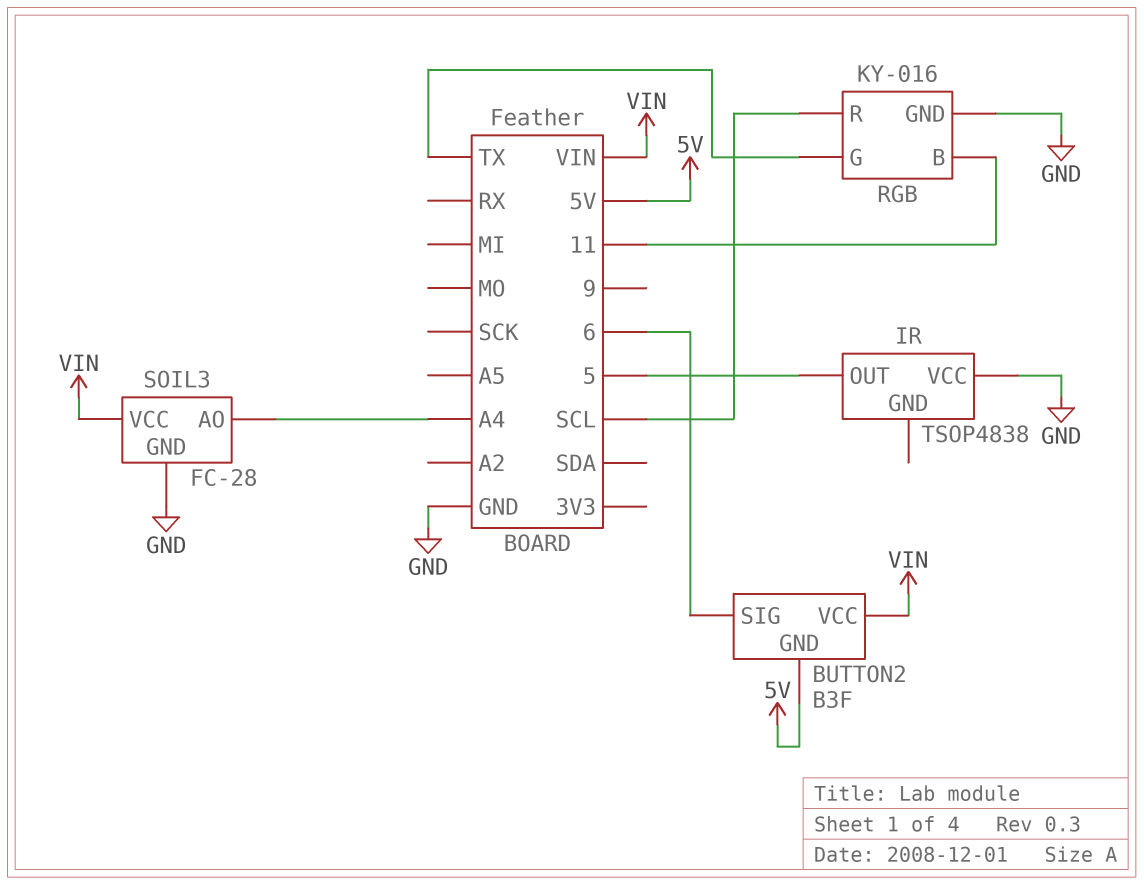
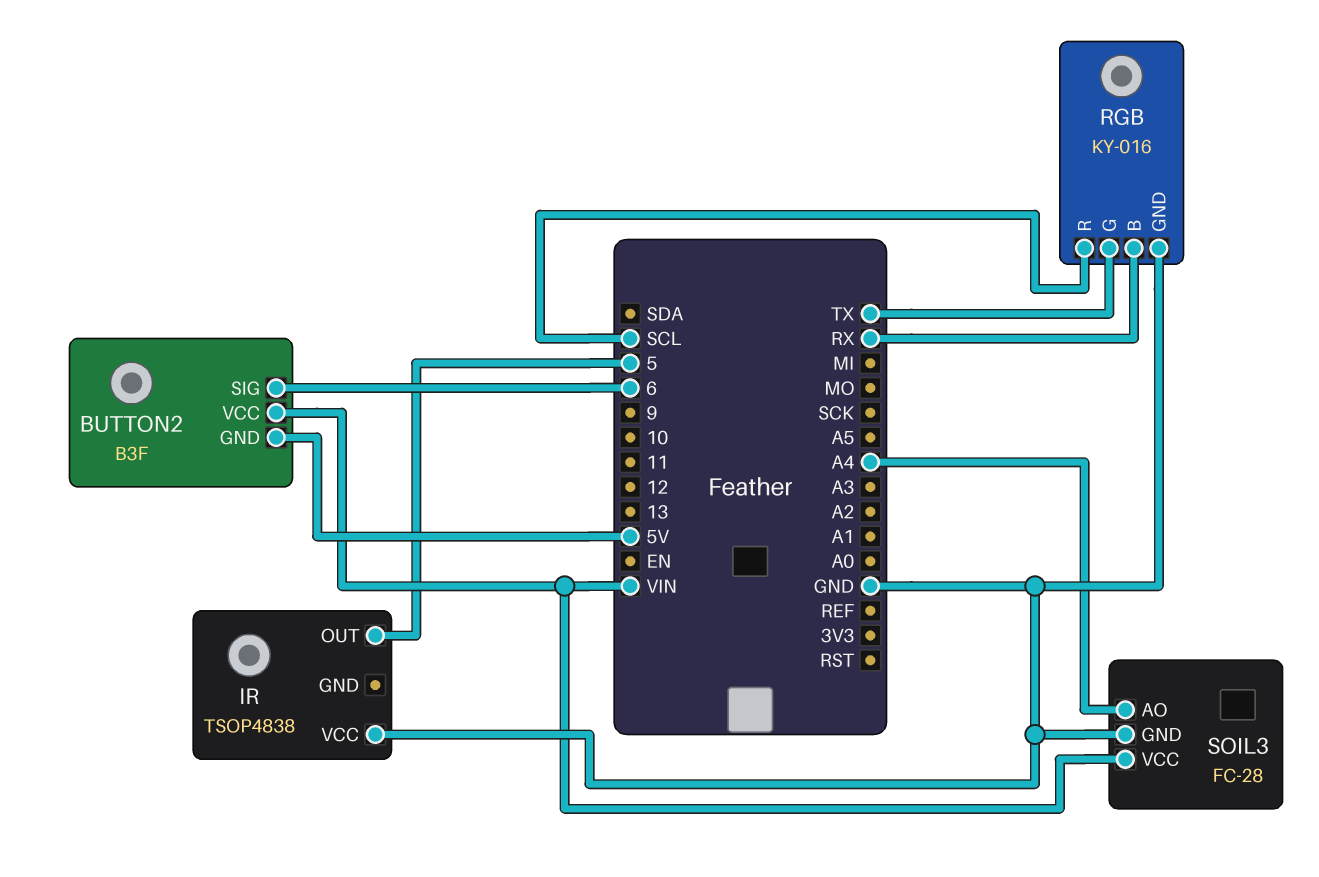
RGB pin B: 11 -> RX

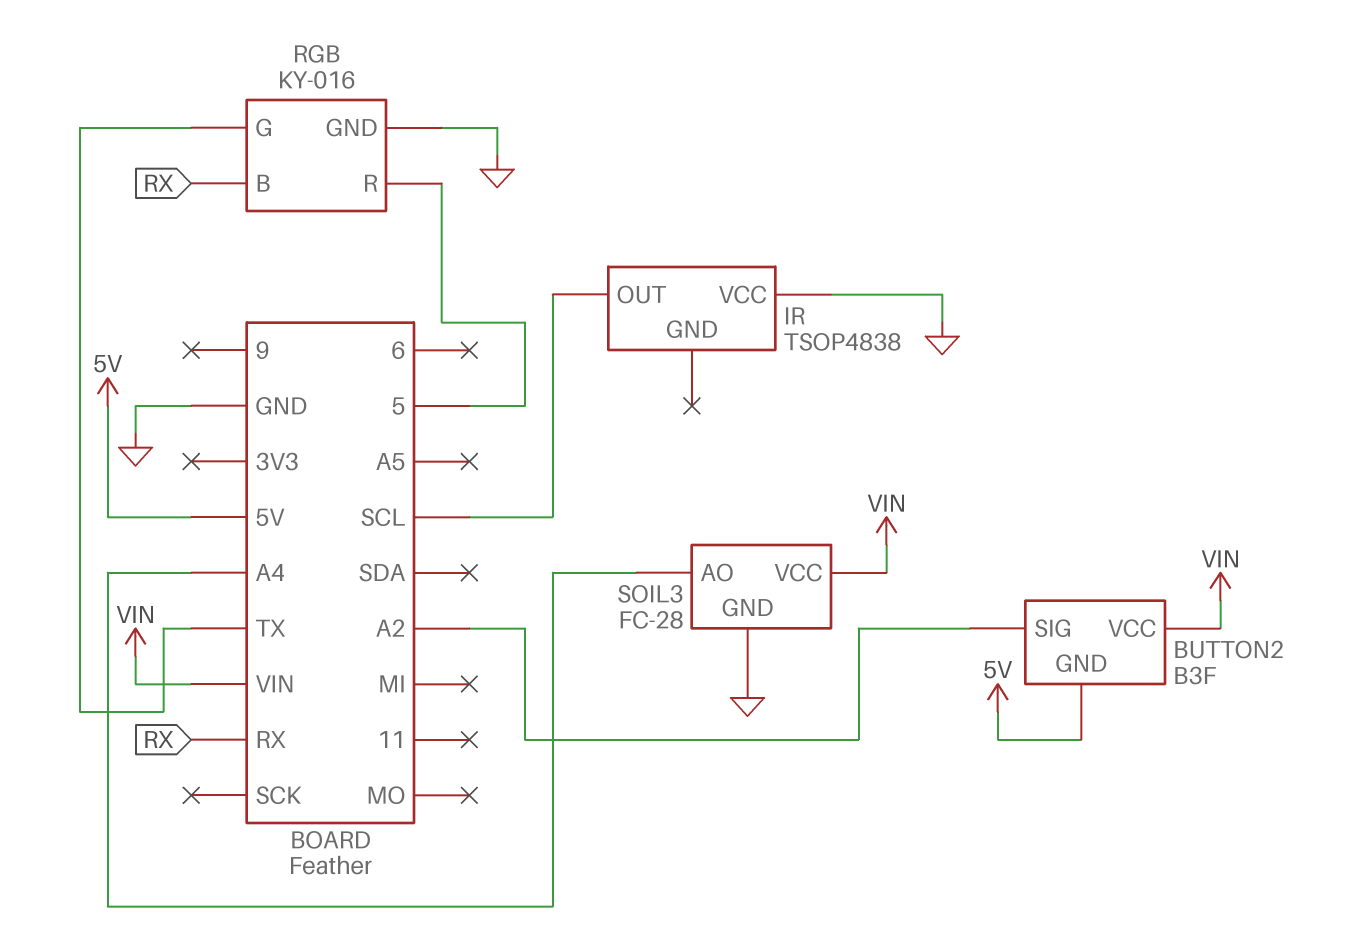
BUTTON2 pin SIG: 6 -> A2
IR pin OUT: 5 -> SCL
RGB pin R: SCL -> 5

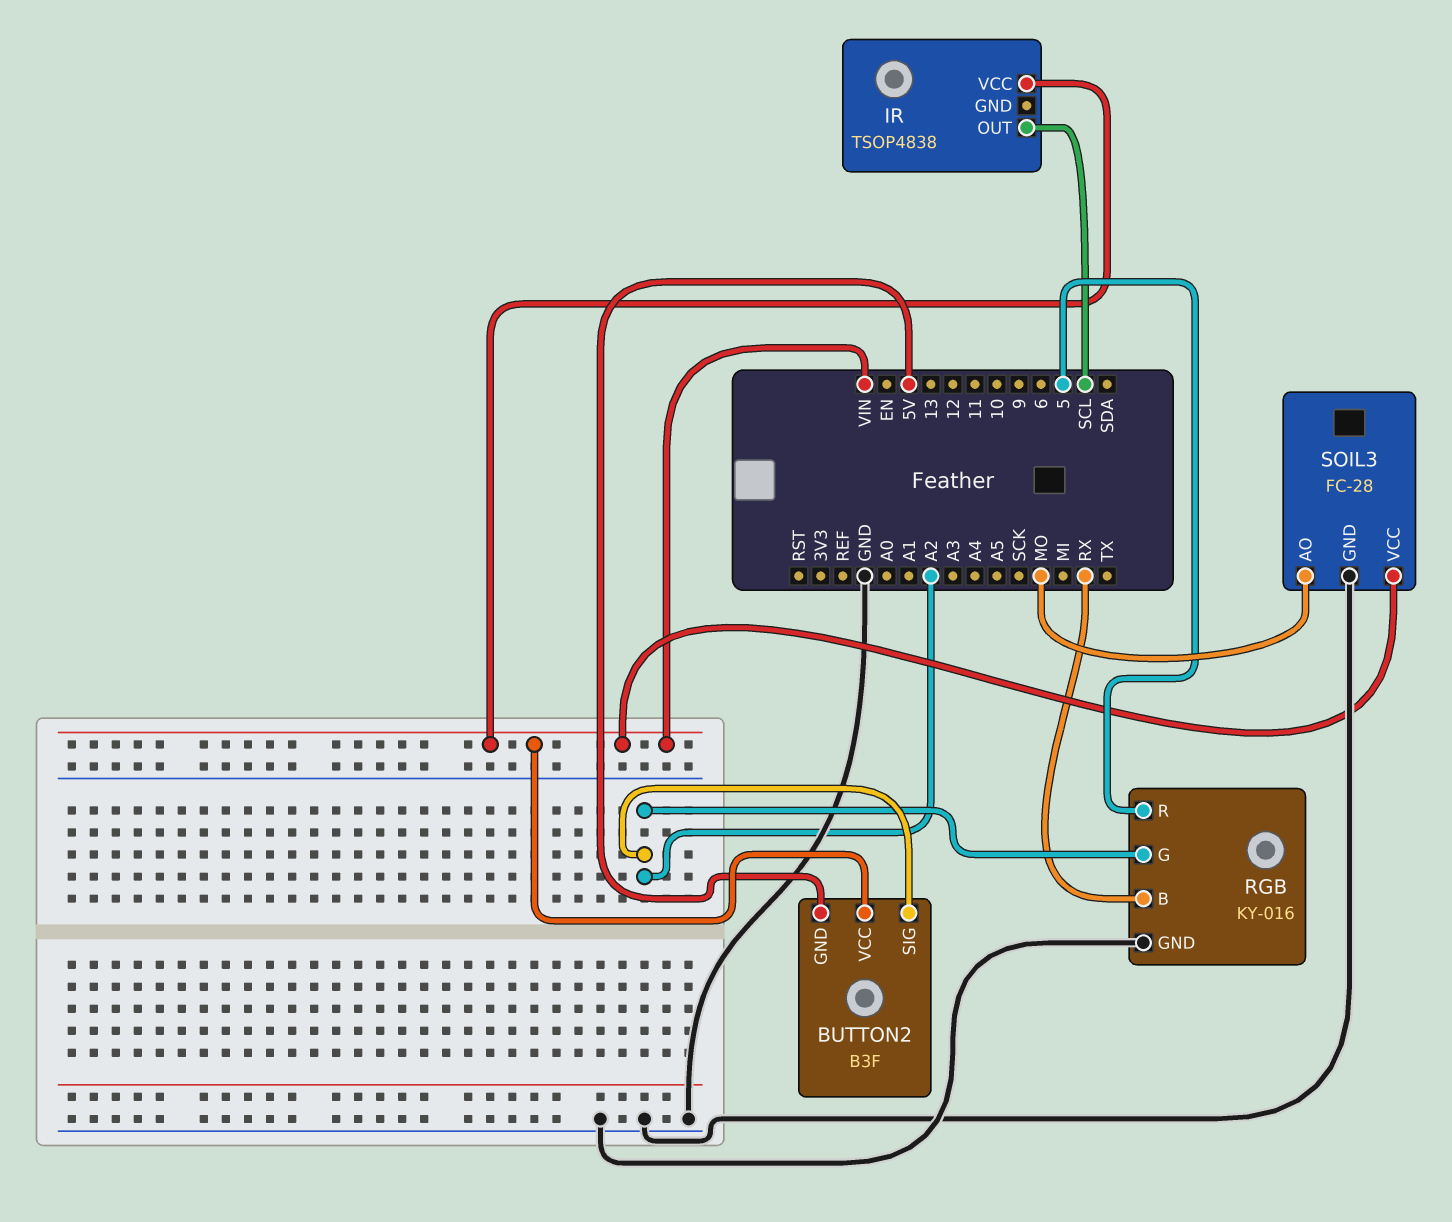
IR pin VCC: GND -> VIN
RGB pin G: TX -> A2
SOIL3 pin AO: A4 -> MO

